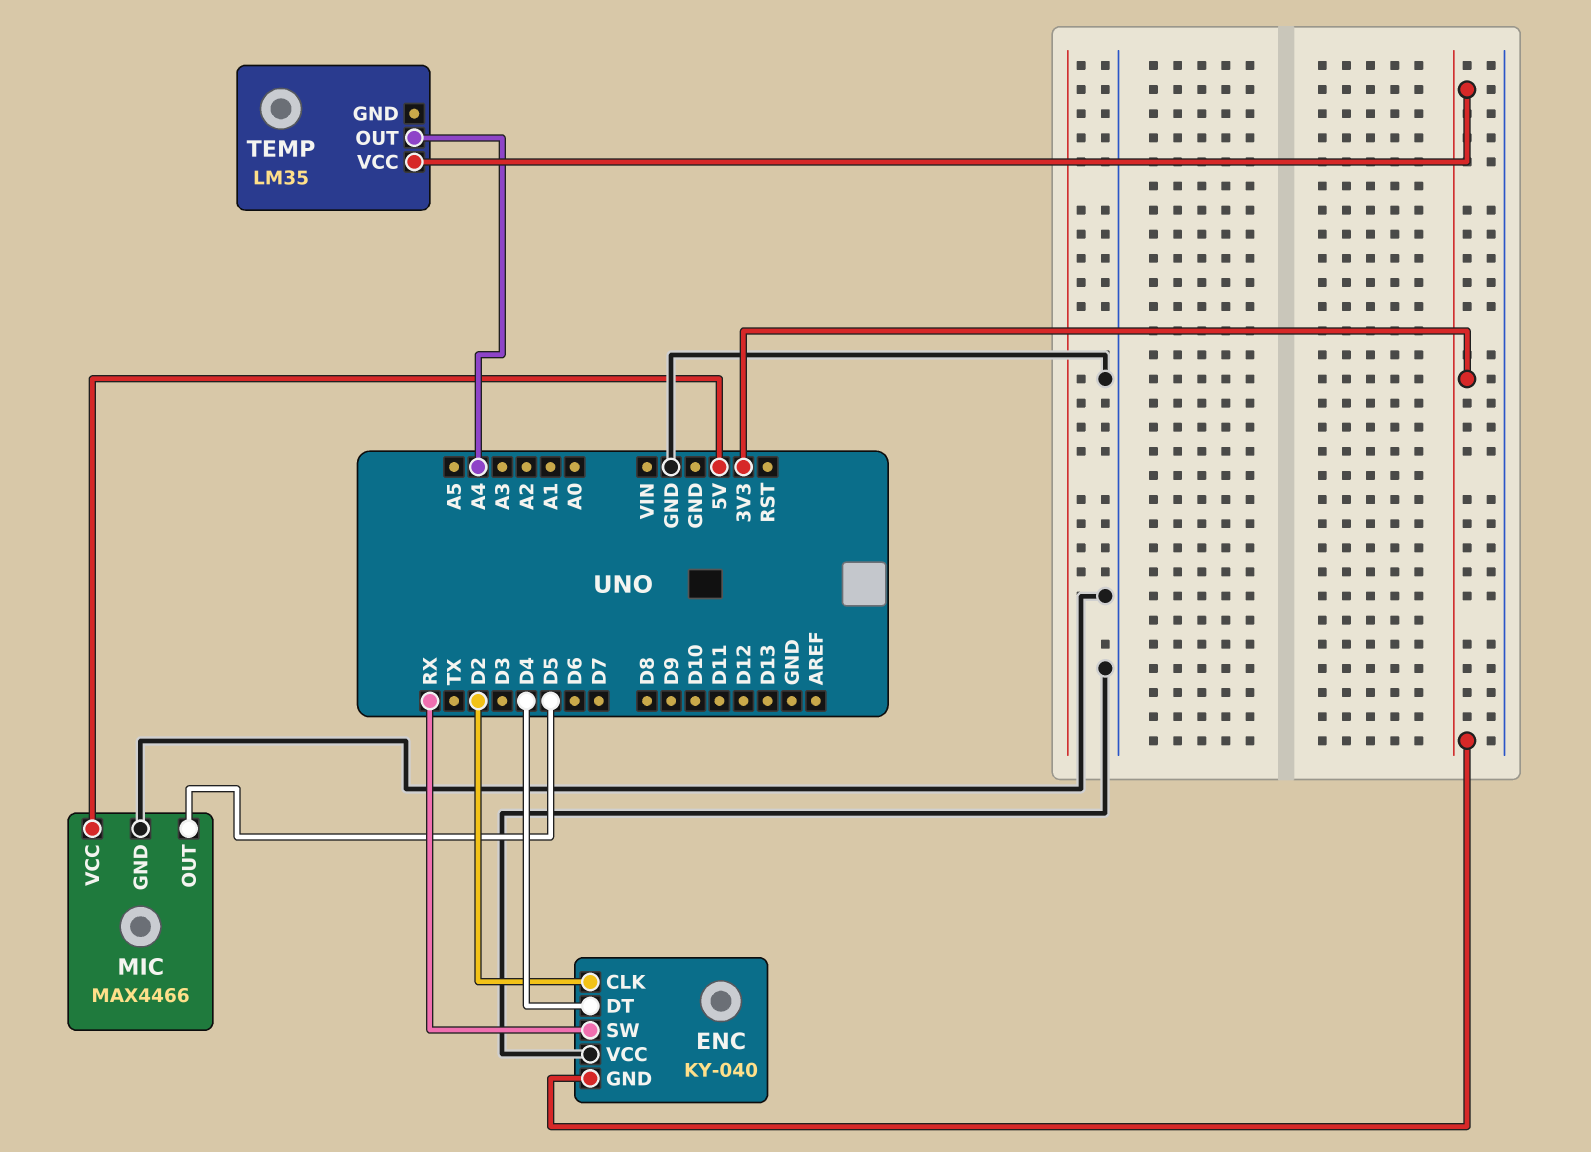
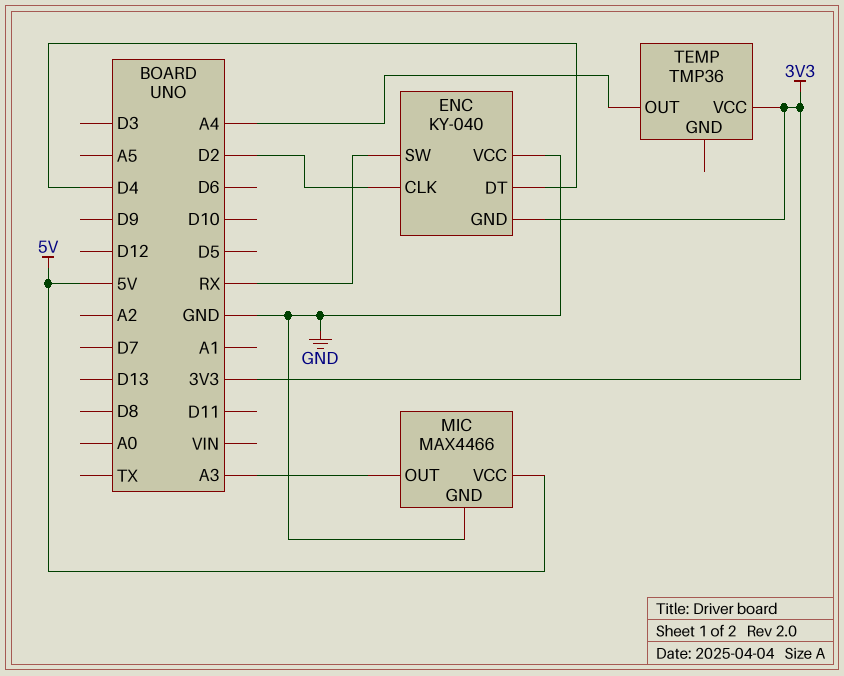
MIC pin OUT: D5 -> A3
TEMP: LM35 -> TMP36

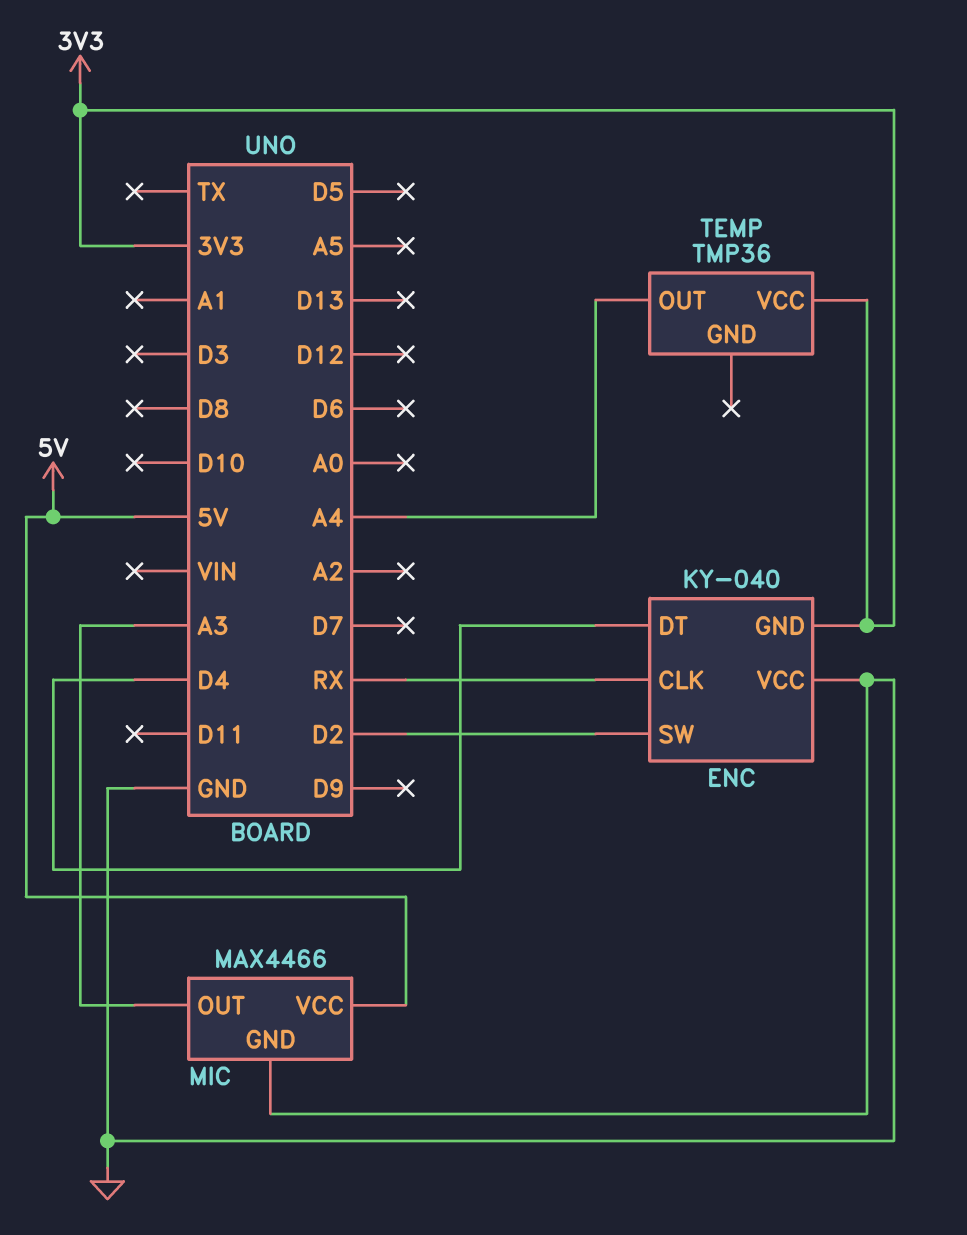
ENC pin CLK: D2 -> RX
ENC pin SW: RX -> D2

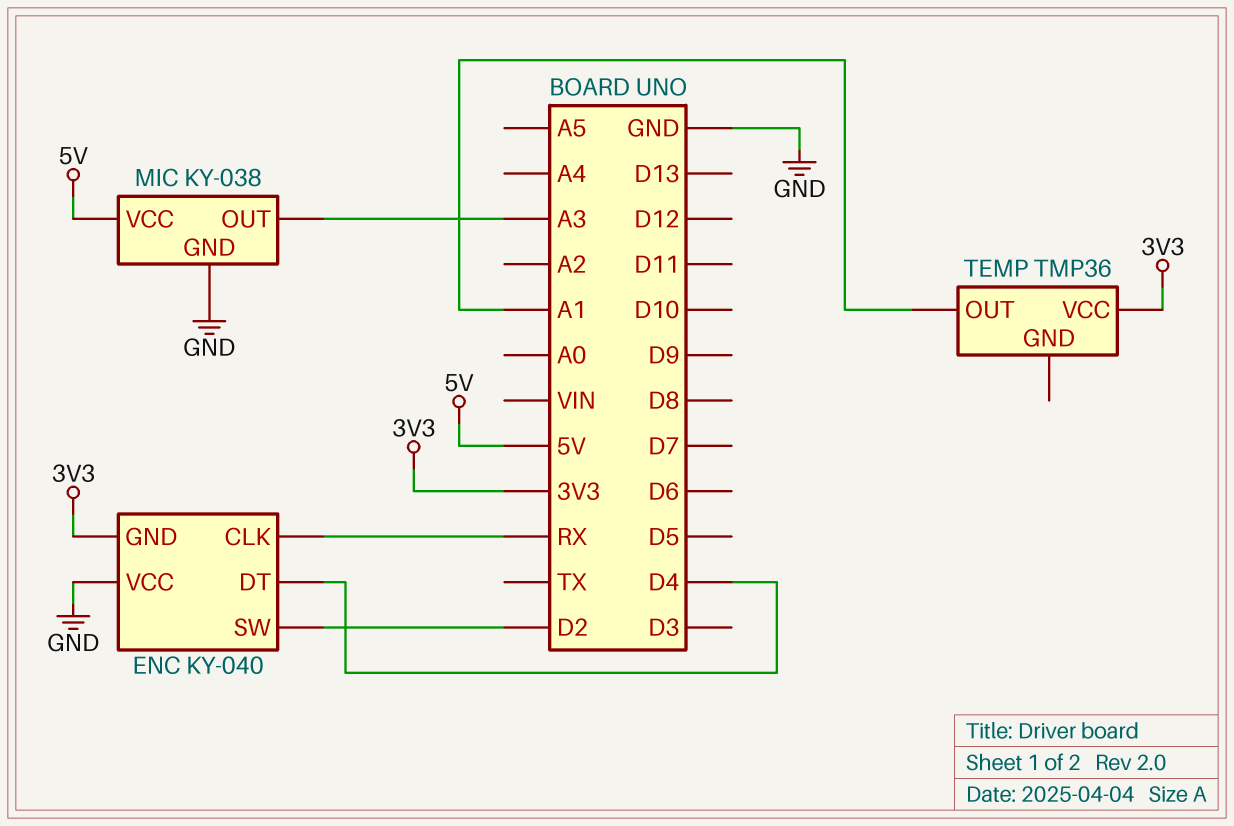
MIC: MAX4466 -> KY-038
TEMP pin OUT: A4 -> A1

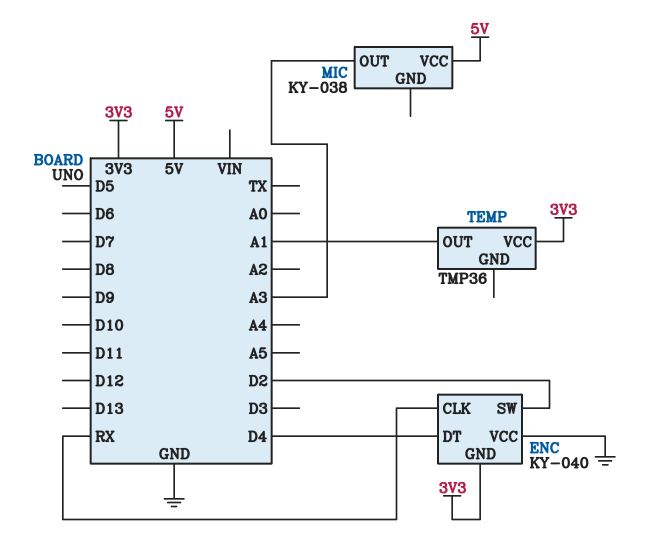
MIC pin GND: GND -> none

